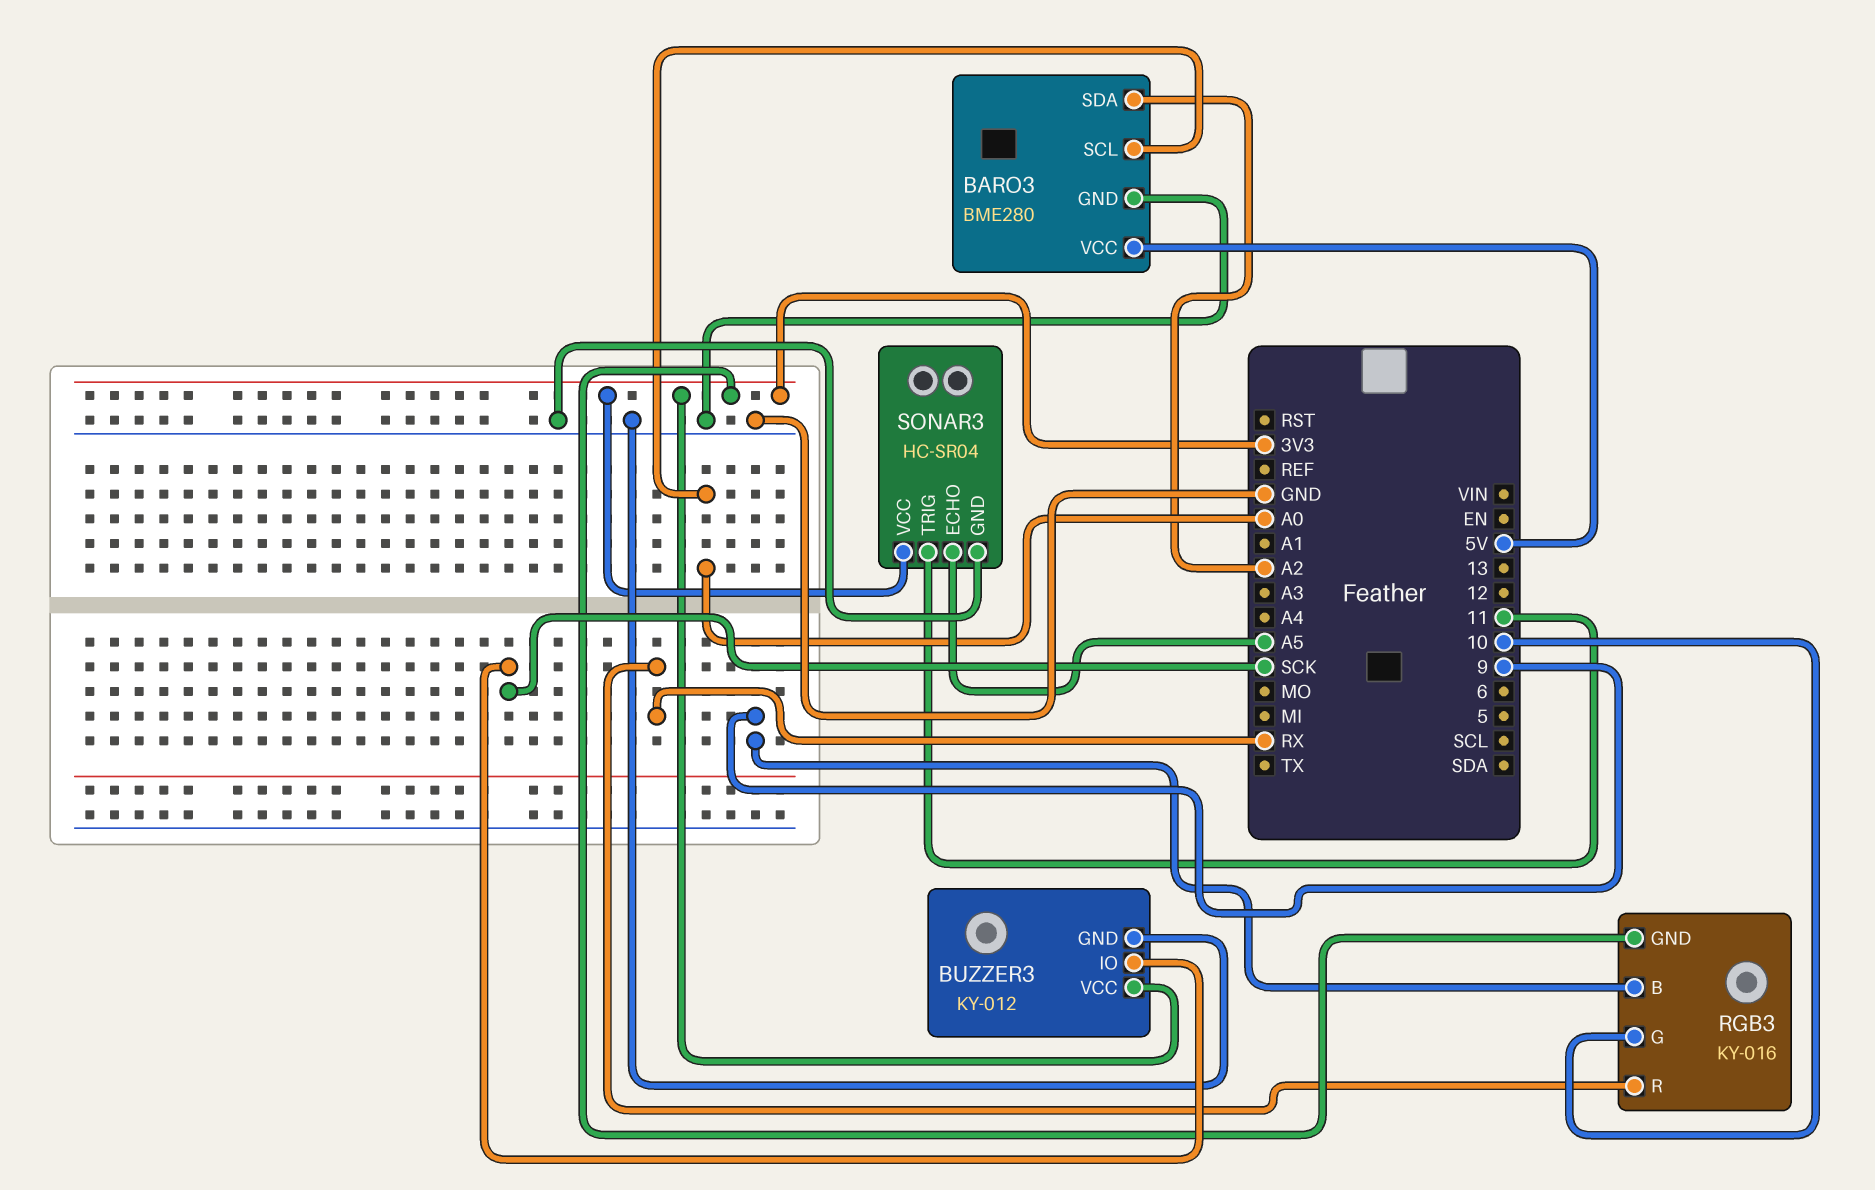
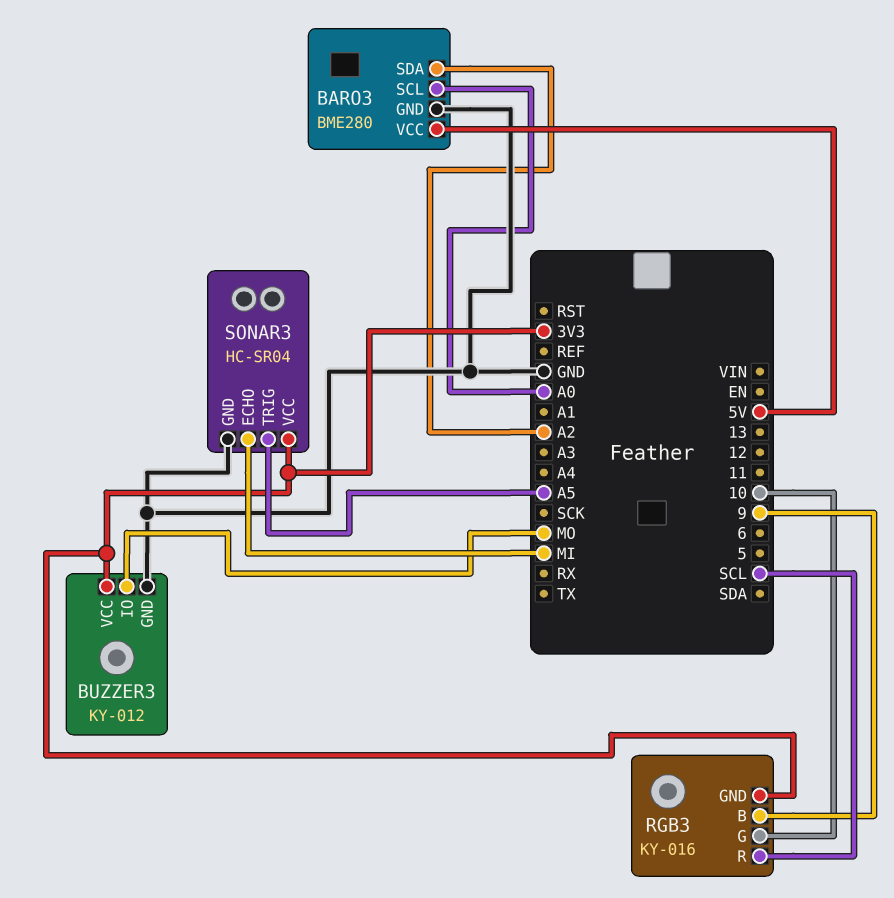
BUZZER3 pin IO: SCK -> MO
RGB3 pin R: RX -> SCL
SONAR3 pin ECHO: A5 -> MI
SONAR3 pin TRIG: 11 -> A5

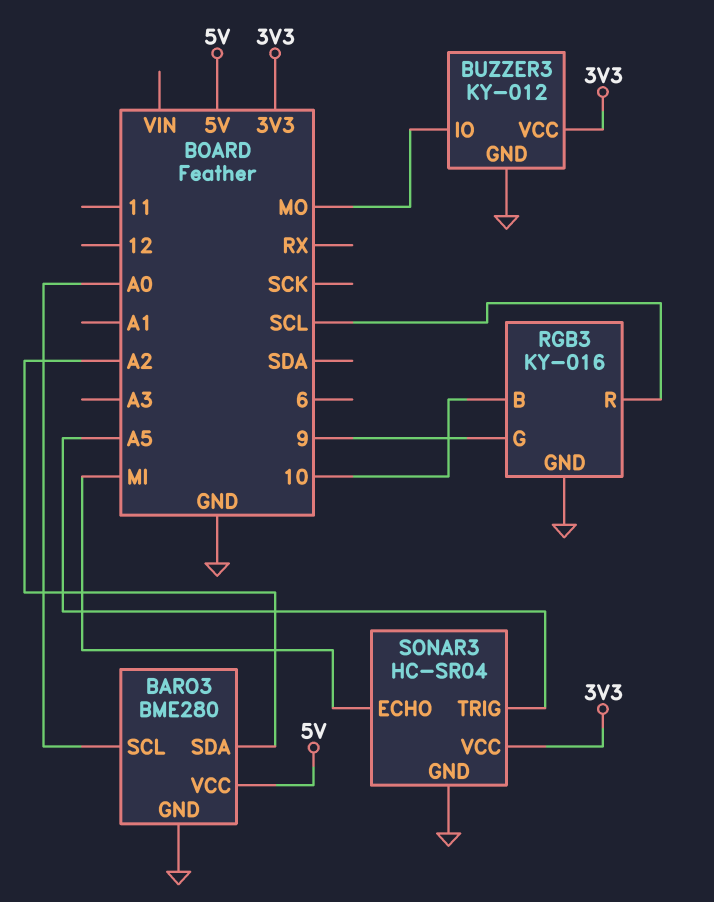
RGB3 pin B: 9 -> 10
RGB3 pin G: 10 -> 9
RGB3 pin GND: 3V3 -> GND

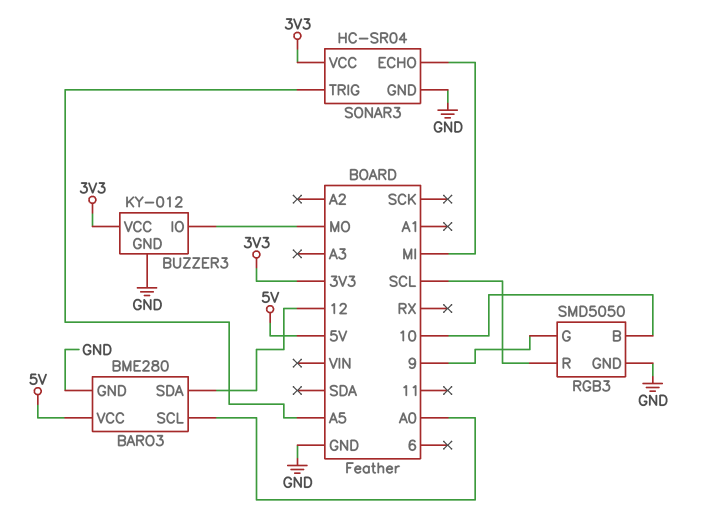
BARO3 pin SDA: A2 -> 12
RGB3: KY-016 -> SMD5050

